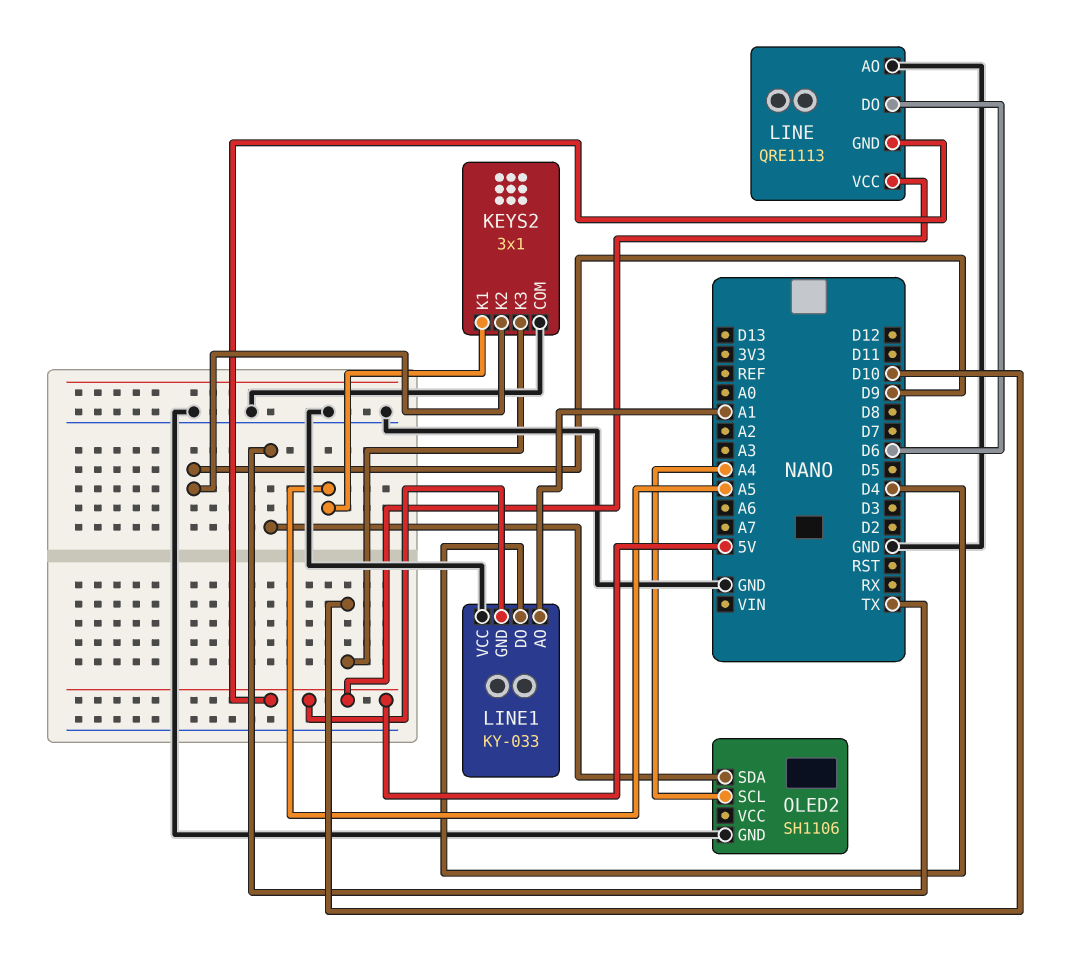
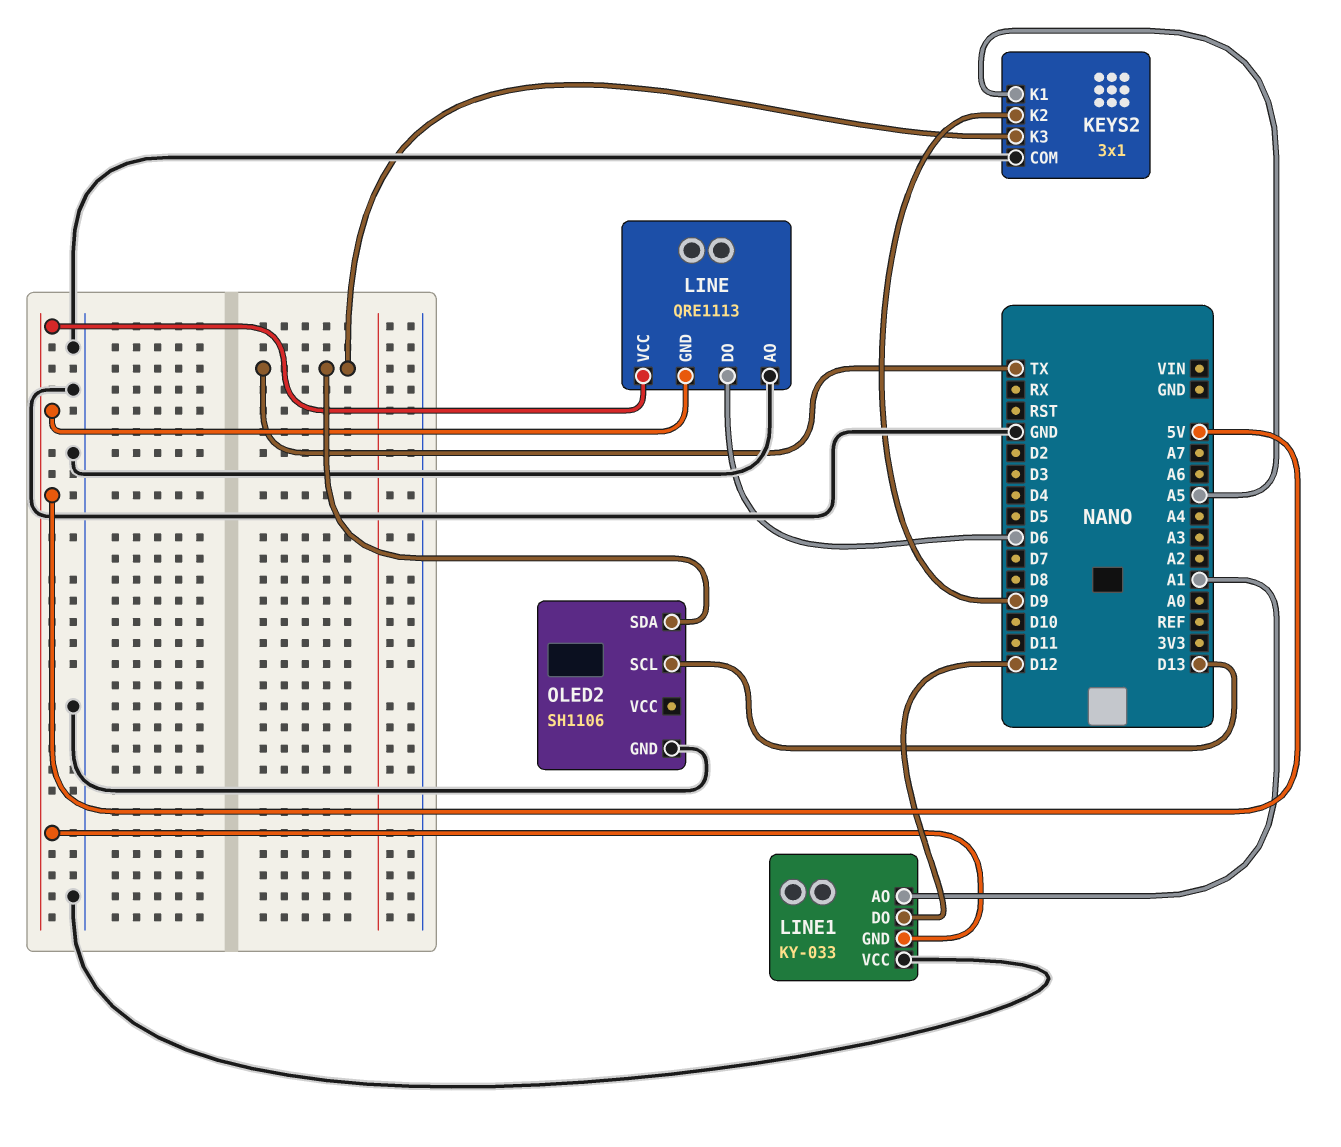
KEYS2 pin K3: D10 -> TX
LINE1 pin DO: D4 -> D12
OLED2 pin SCL: A4 -> D13

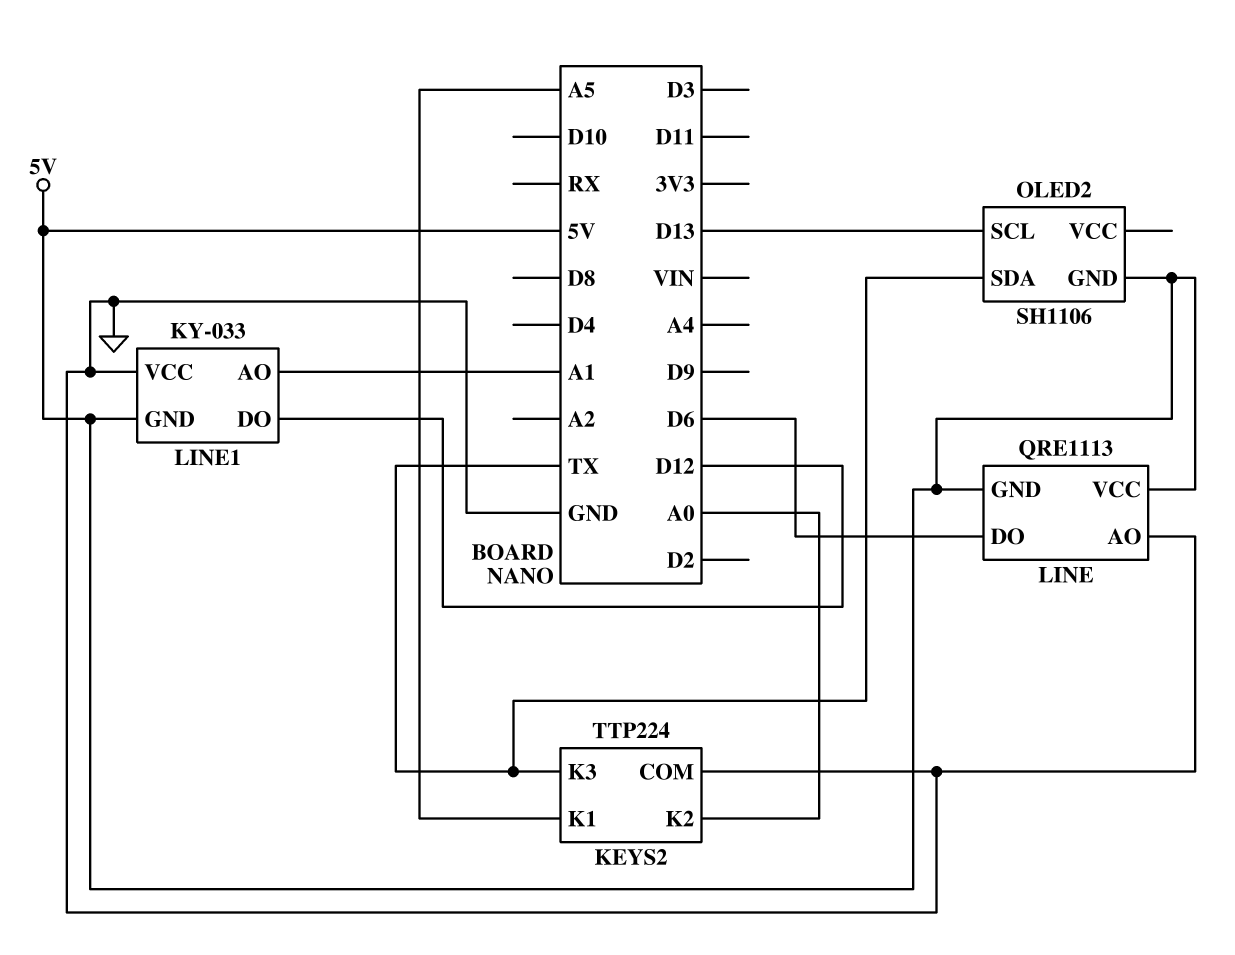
KEYS2: 3x1 -> TTP224
KEYS2 pin K2: D9 -> A0
OLED2 pin GND: GND -> 5V

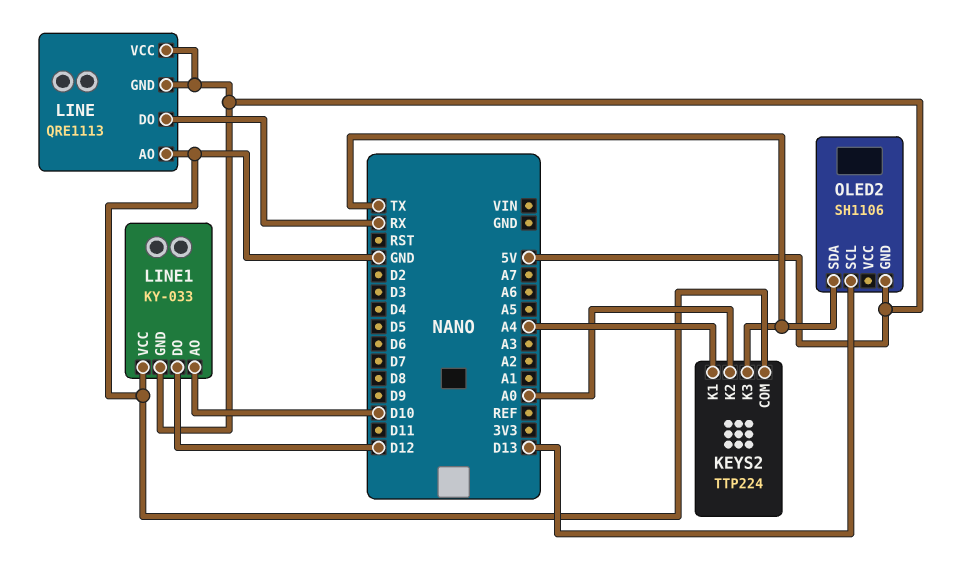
KEYS2 pin K1: A5 -> A4
LINE pin DO: D6 -> RX
LINE1 pin AO: A1 -> D10

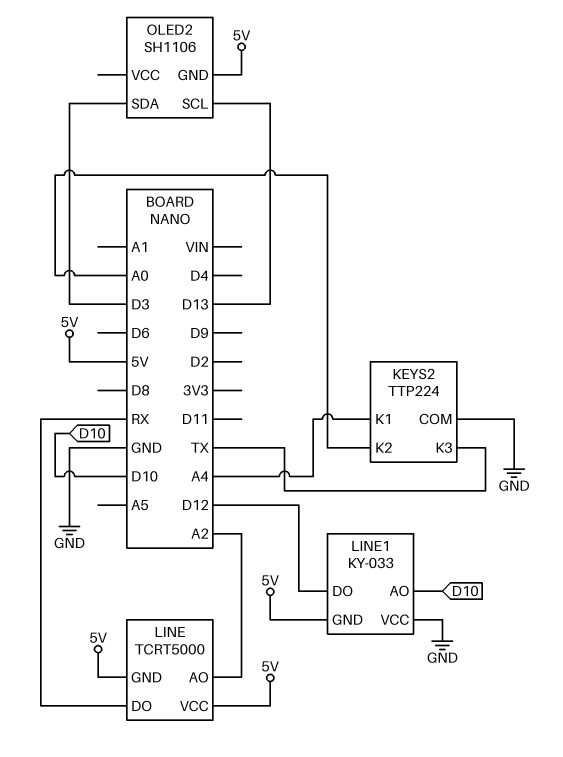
LINE: QRE1113 -> TCRT5000
LINE pin AO: GND -> A2
OLED2 pin SDA: TX -> D3

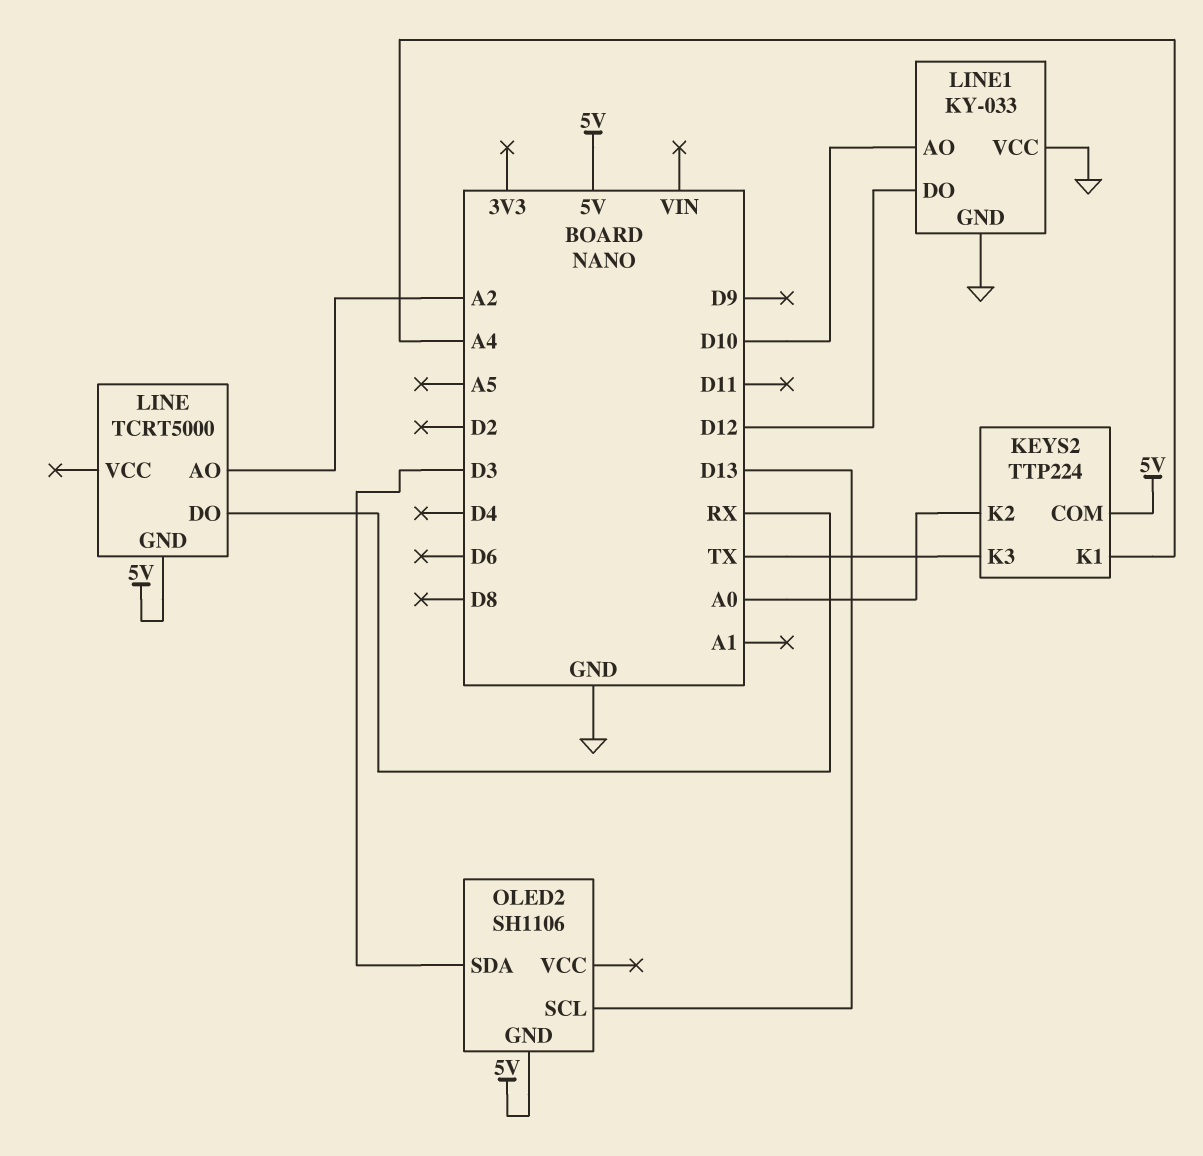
KEYS2 pin COM: GND -> 5V
LINE pin VCC: 5V -> none
LINE1 pin GND: 5V -> GND

